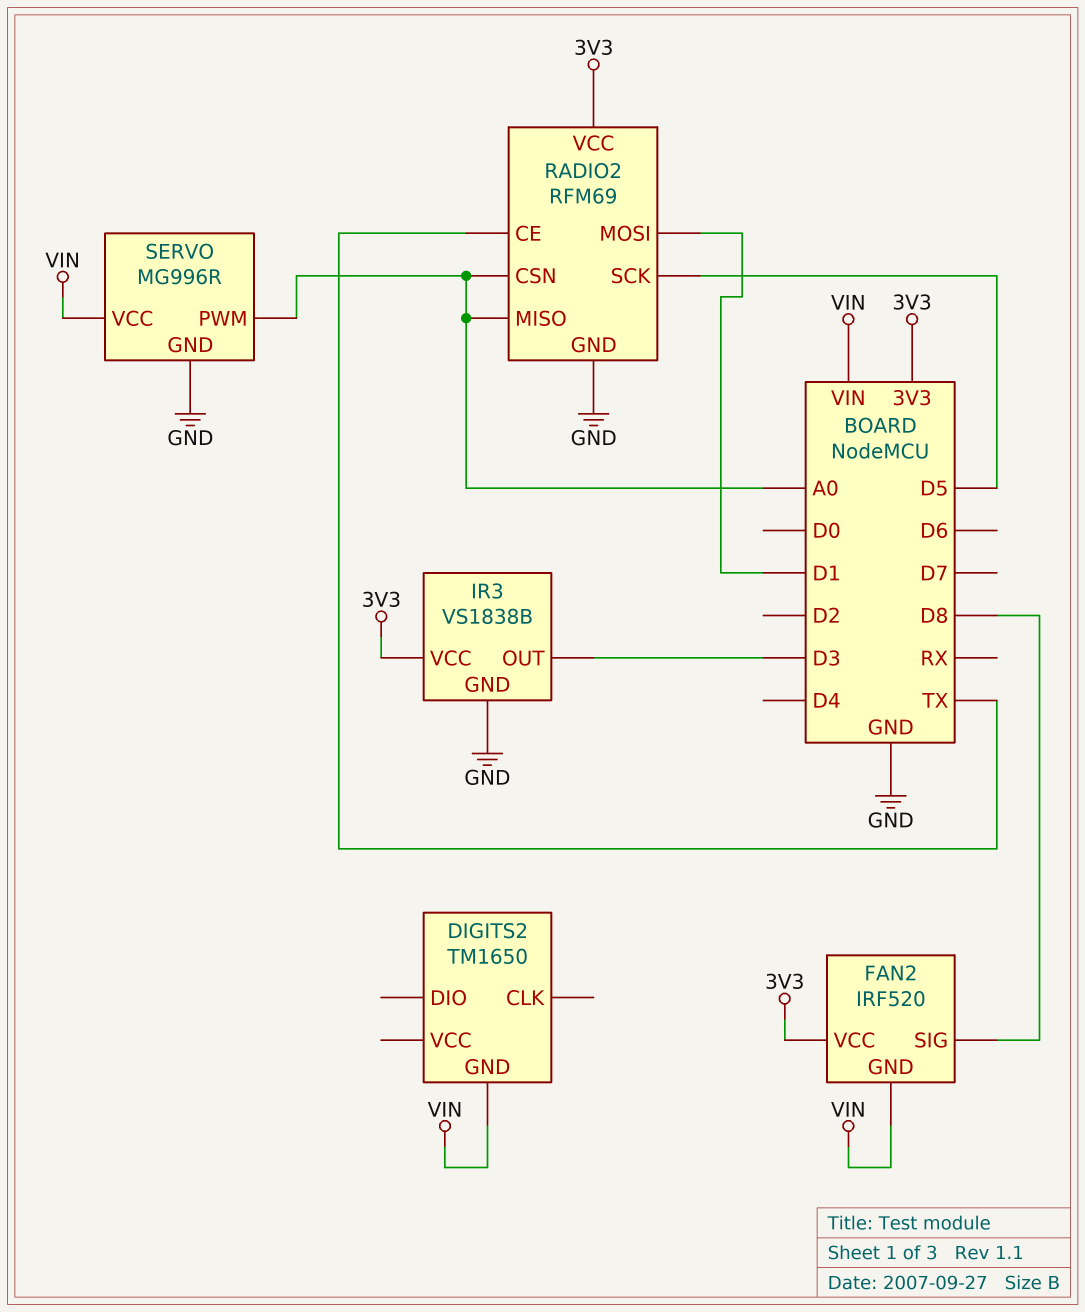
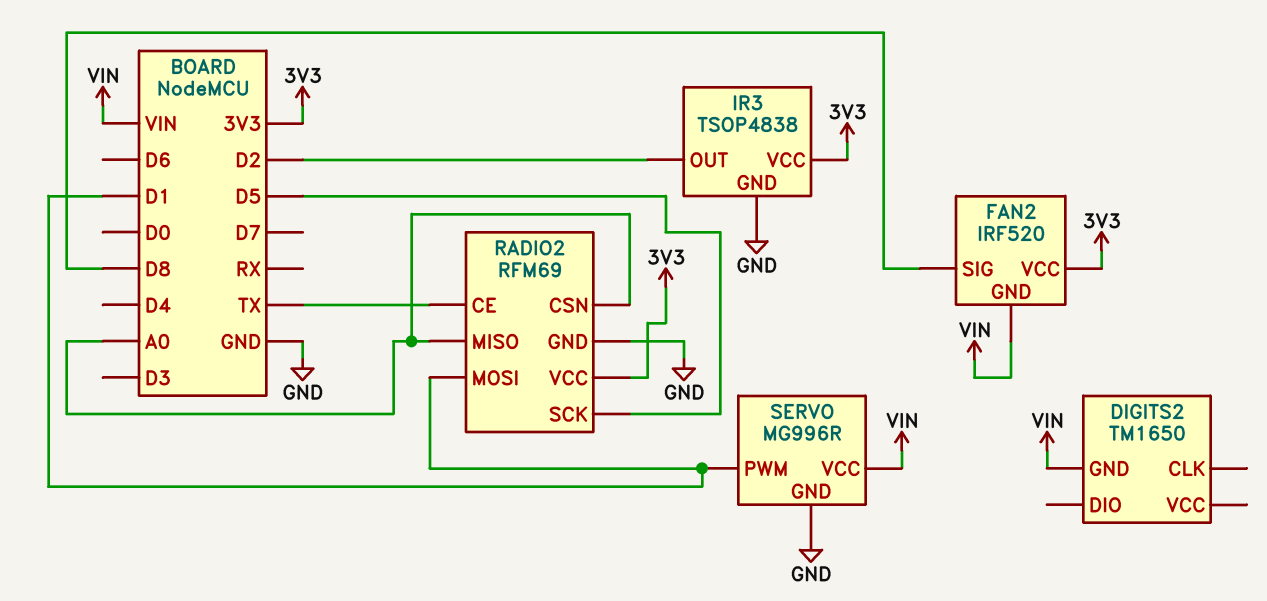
IR3: VS1838B -> TSOP4838
IR3 pin OUT: D3 -> D2
SERVO pin PWM: A0 -> D1

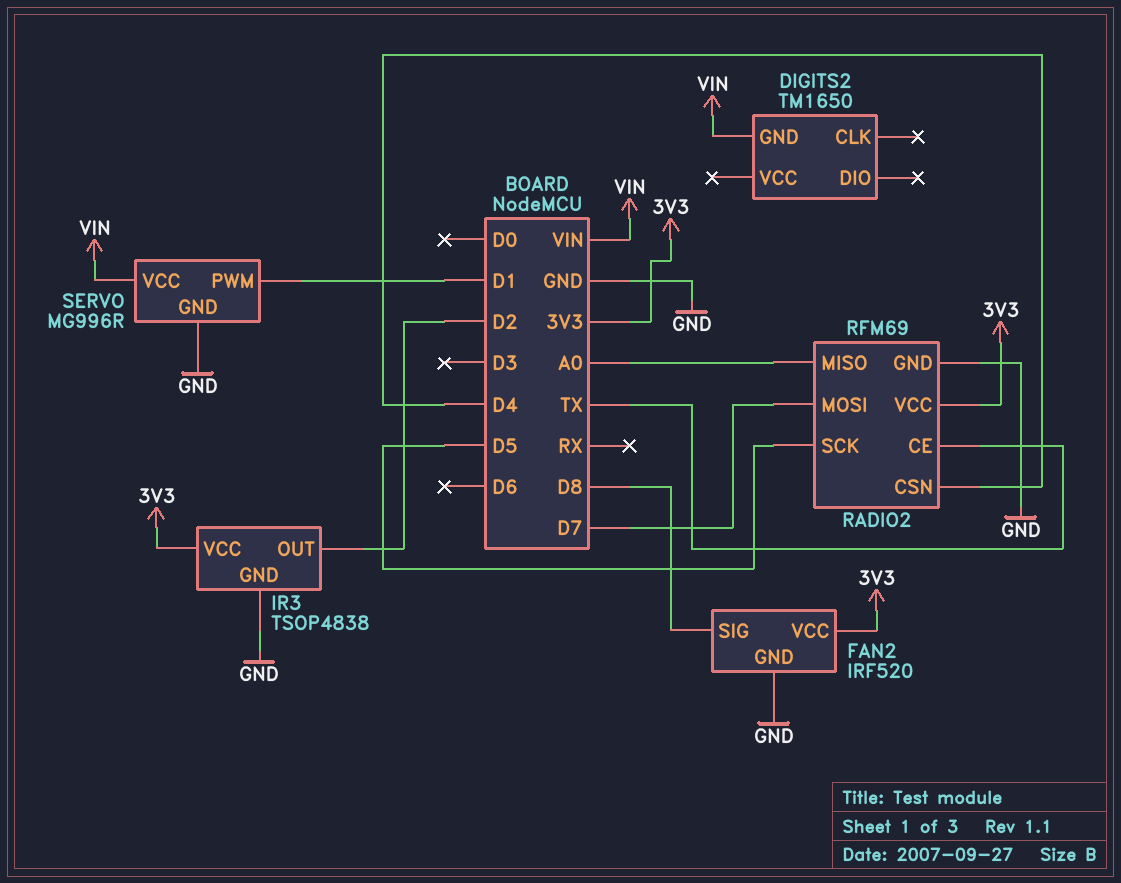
FAN2 pin GND: VIN -> GND
RADIO2 pin CSN: A0 -> D4
RADIO2 pin MOSI: D1 -> D7

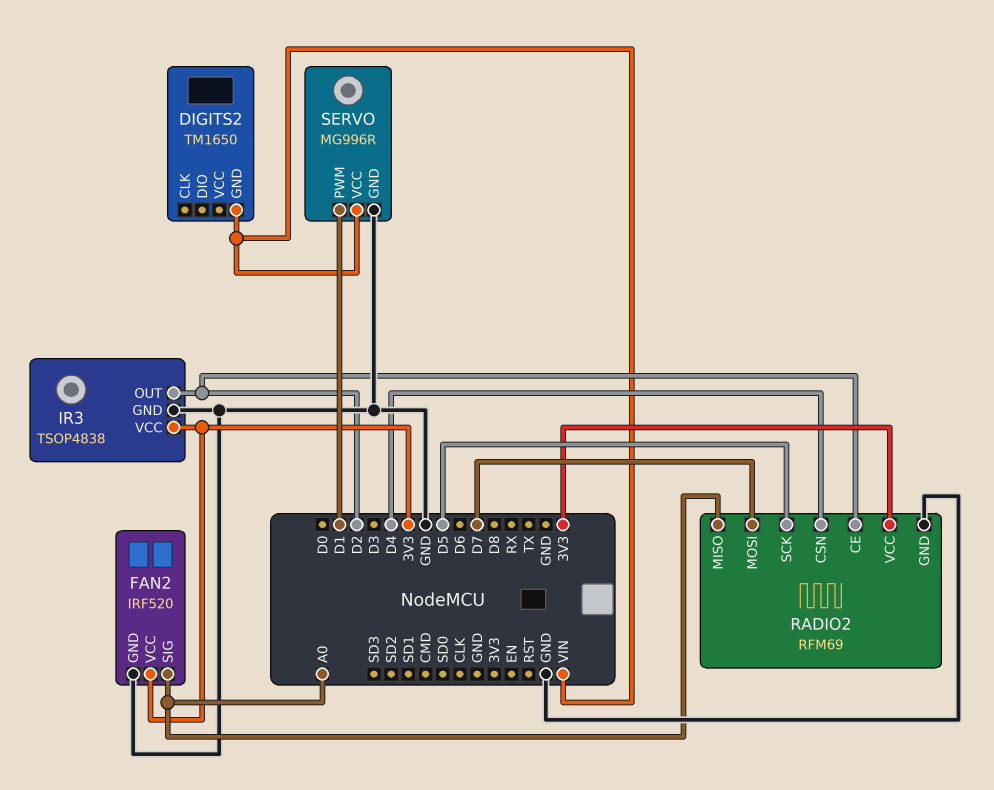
FAN2 pin SIG: D8 -> A0
RADIO2 pin CE: TX -> D2

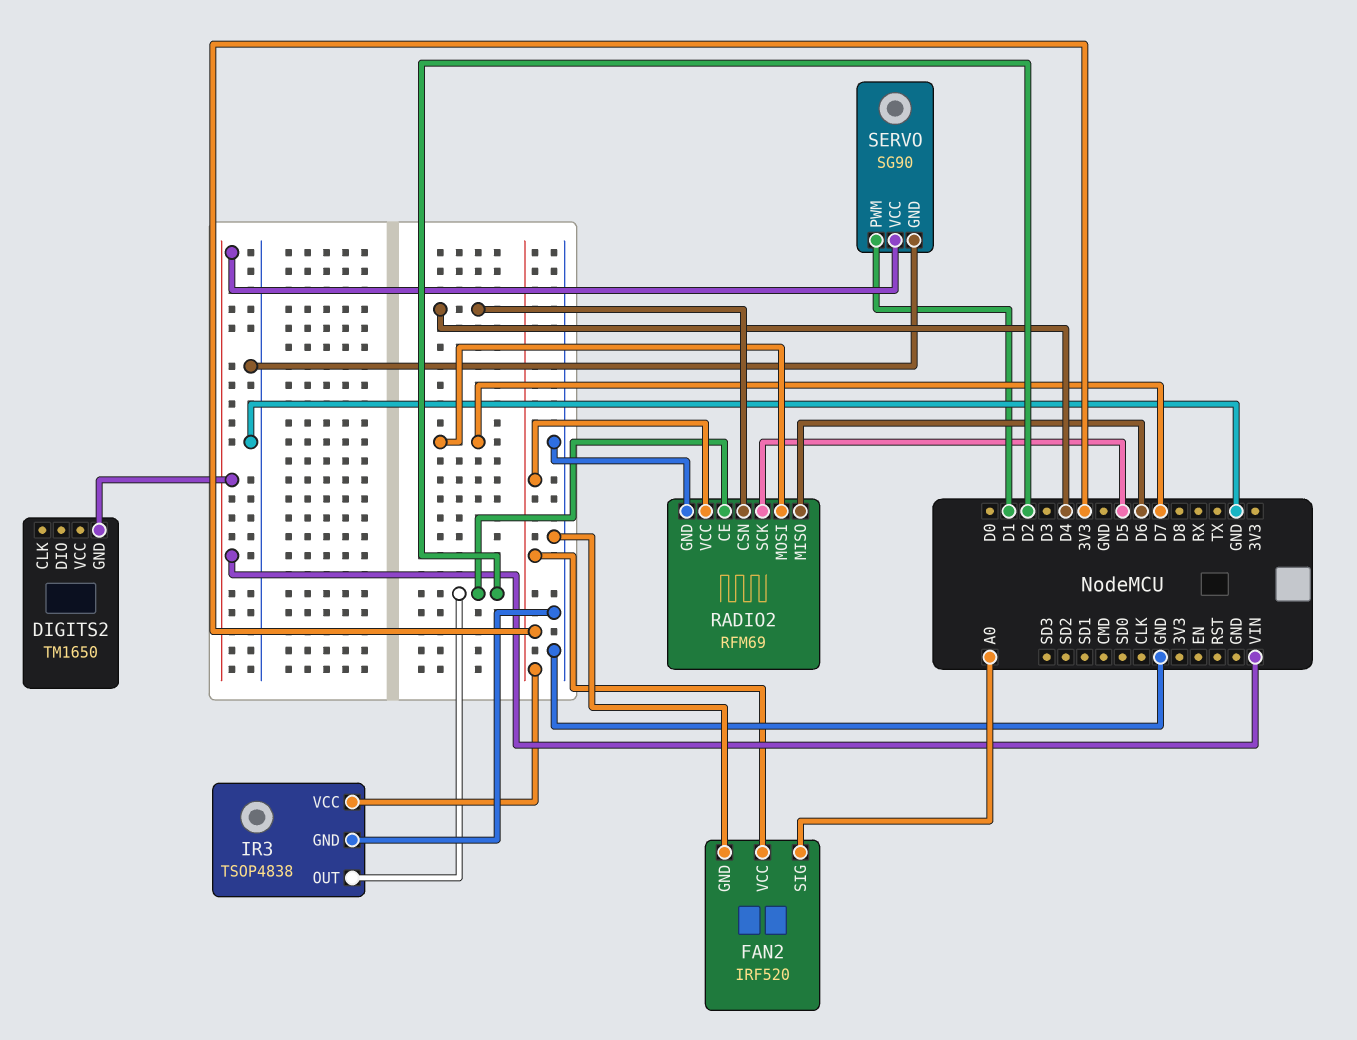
RADIO2 pin MISO: A0 -> D6
SERVO: MG996R -> SG90

